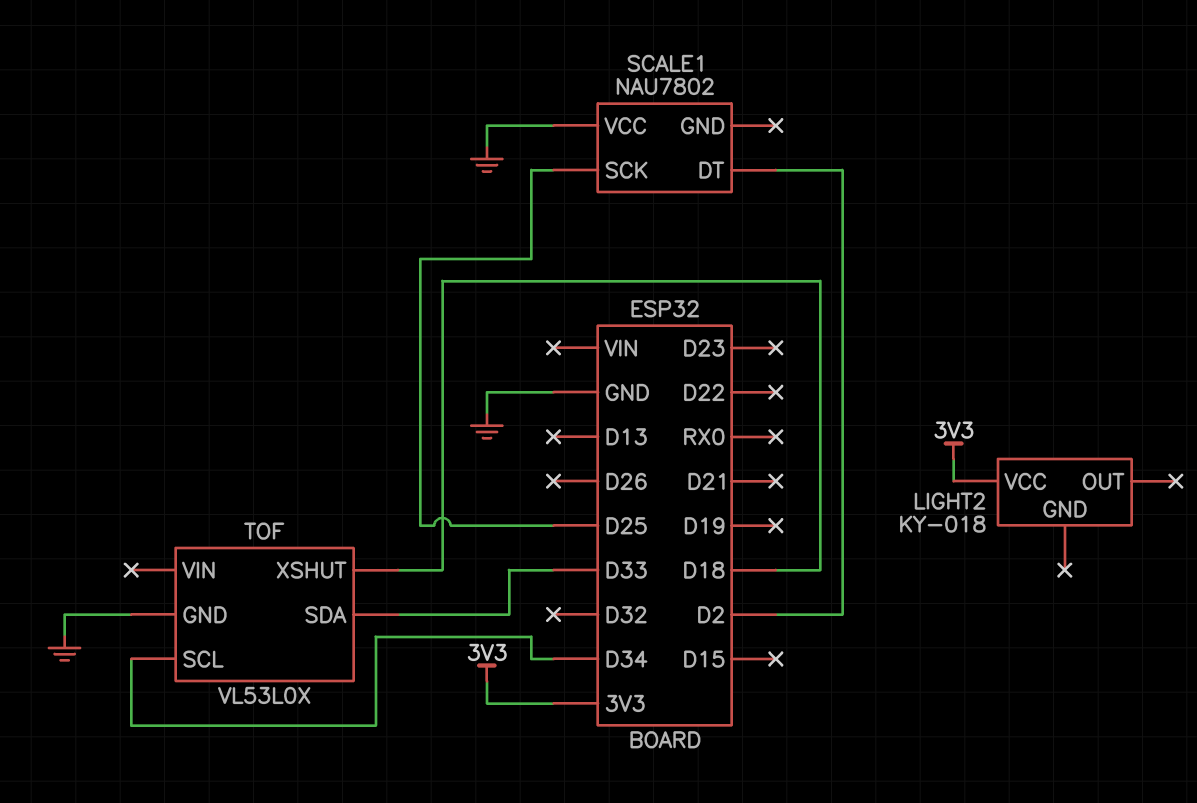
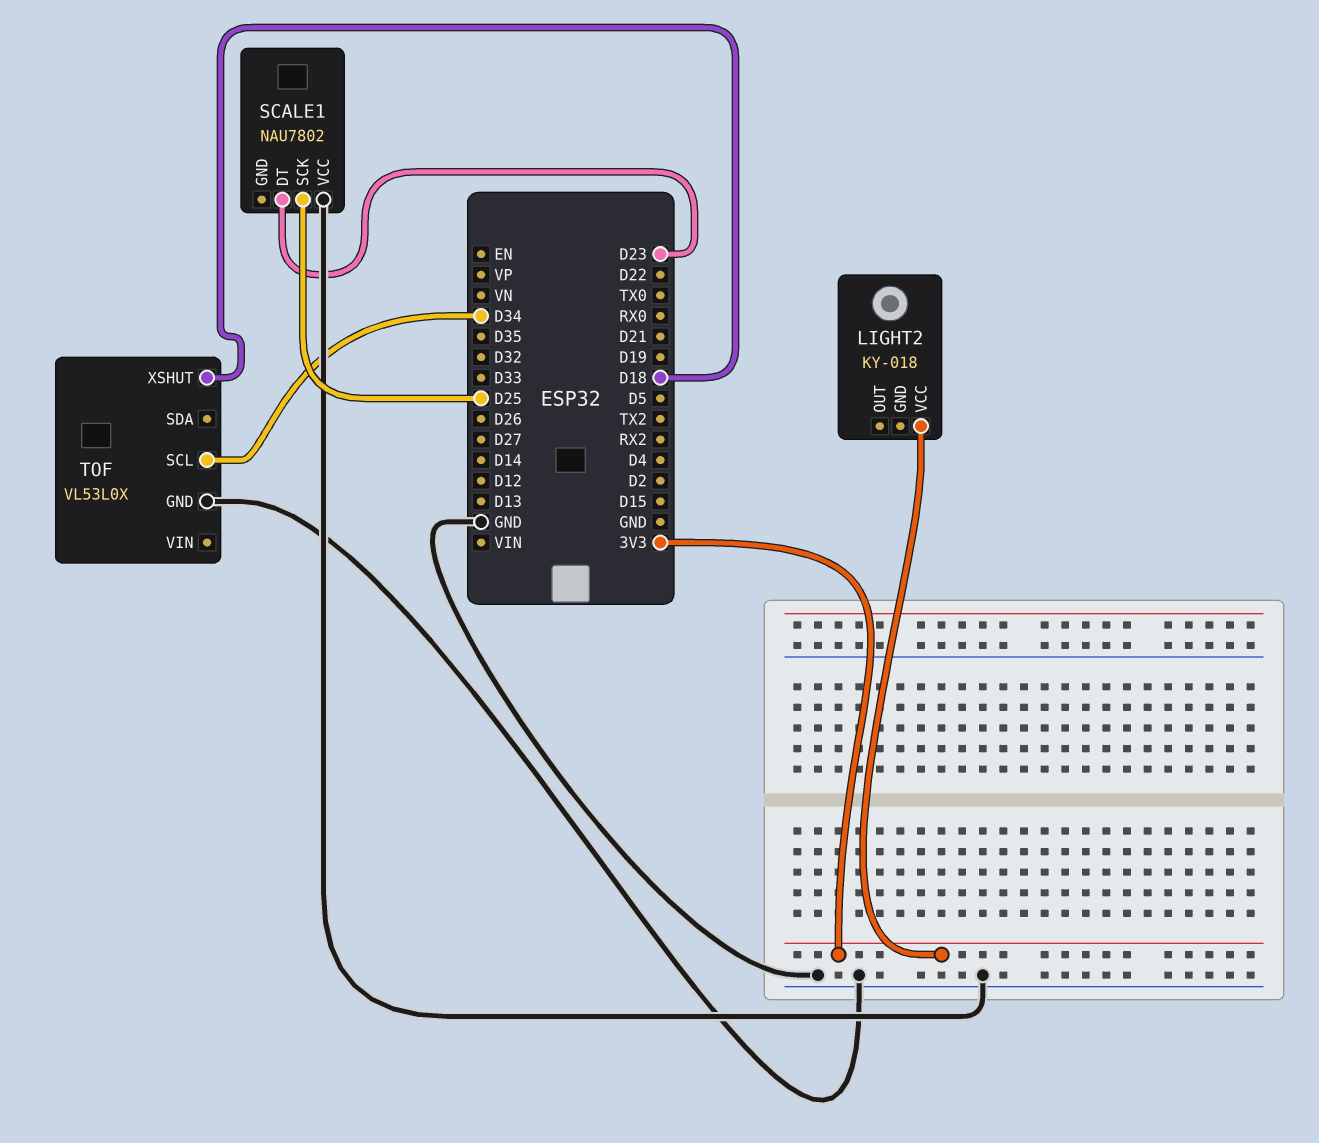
SCALE1 pin DT: D2 -> D23
TOF pin SDA: D33 -> none

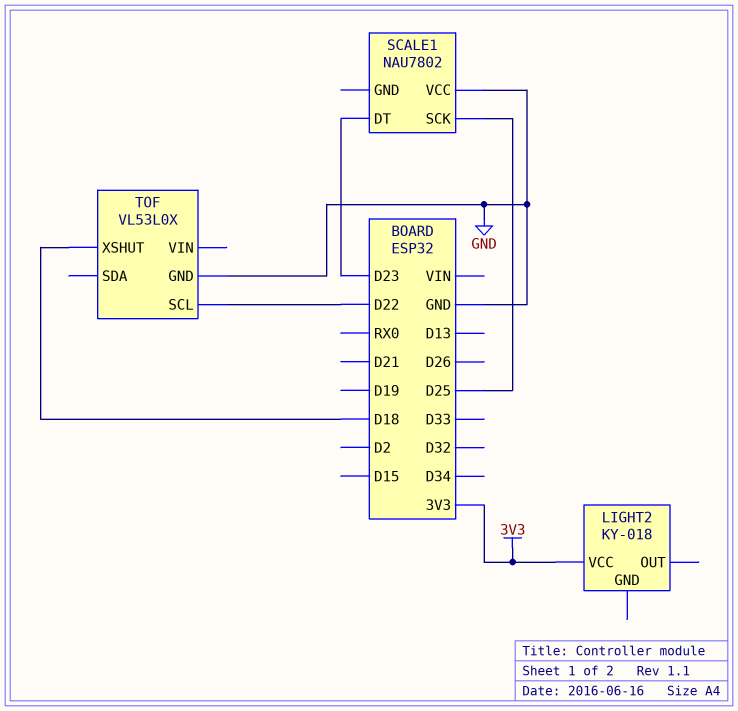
TOF pin SCL: D34 -> D22

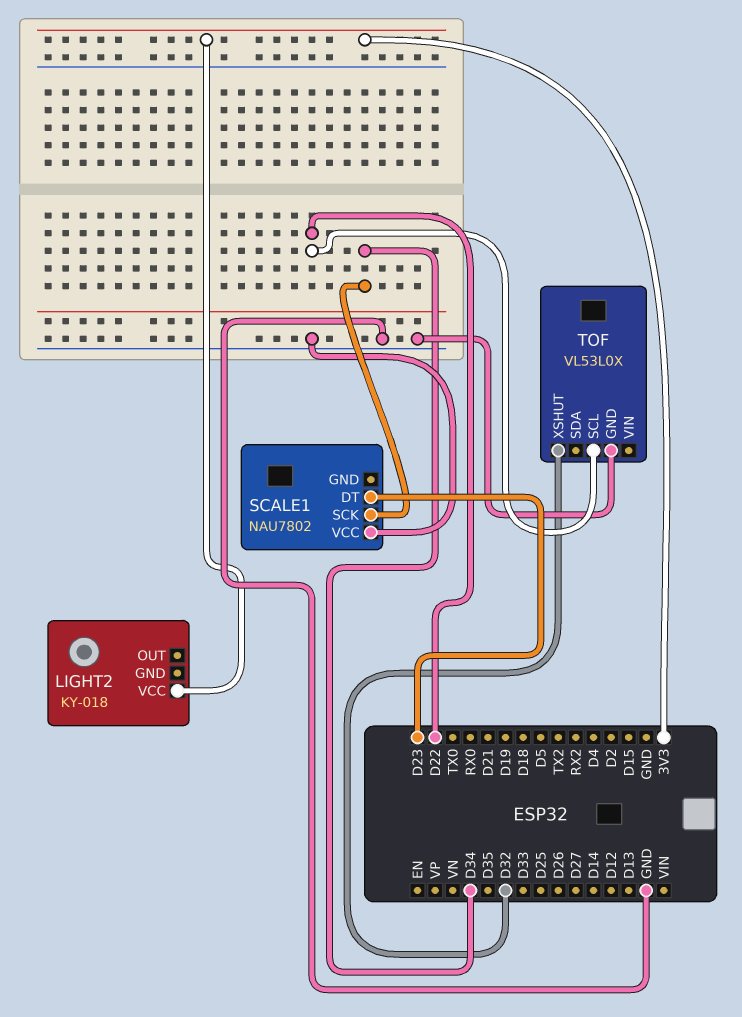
SCALE1 pin SCK: D25 -> D34
TOF pin XSHUT: D18 -> D32

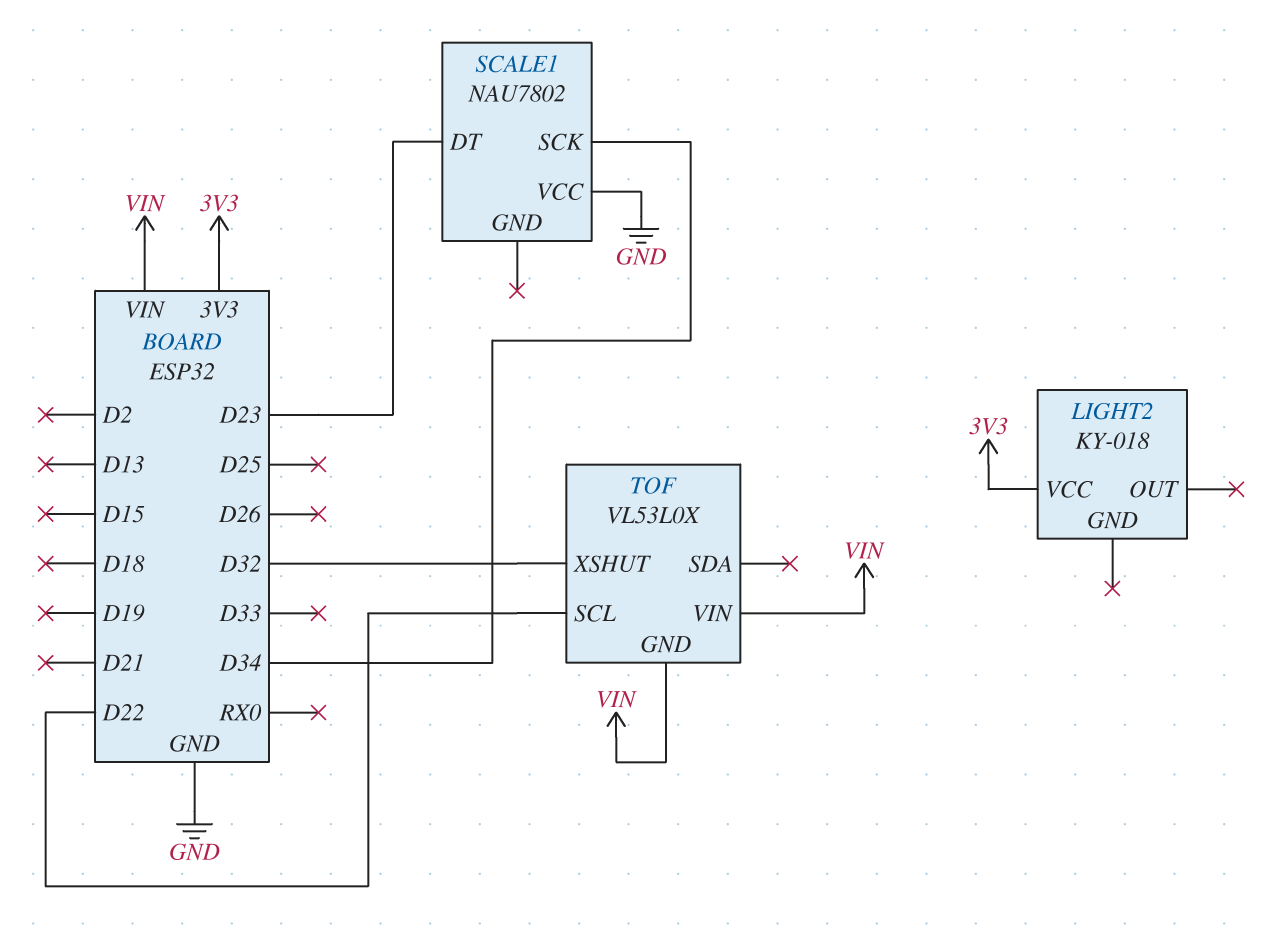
TOF pin GND: GND -> VIN
TOF pin VIN: none -> VIN

